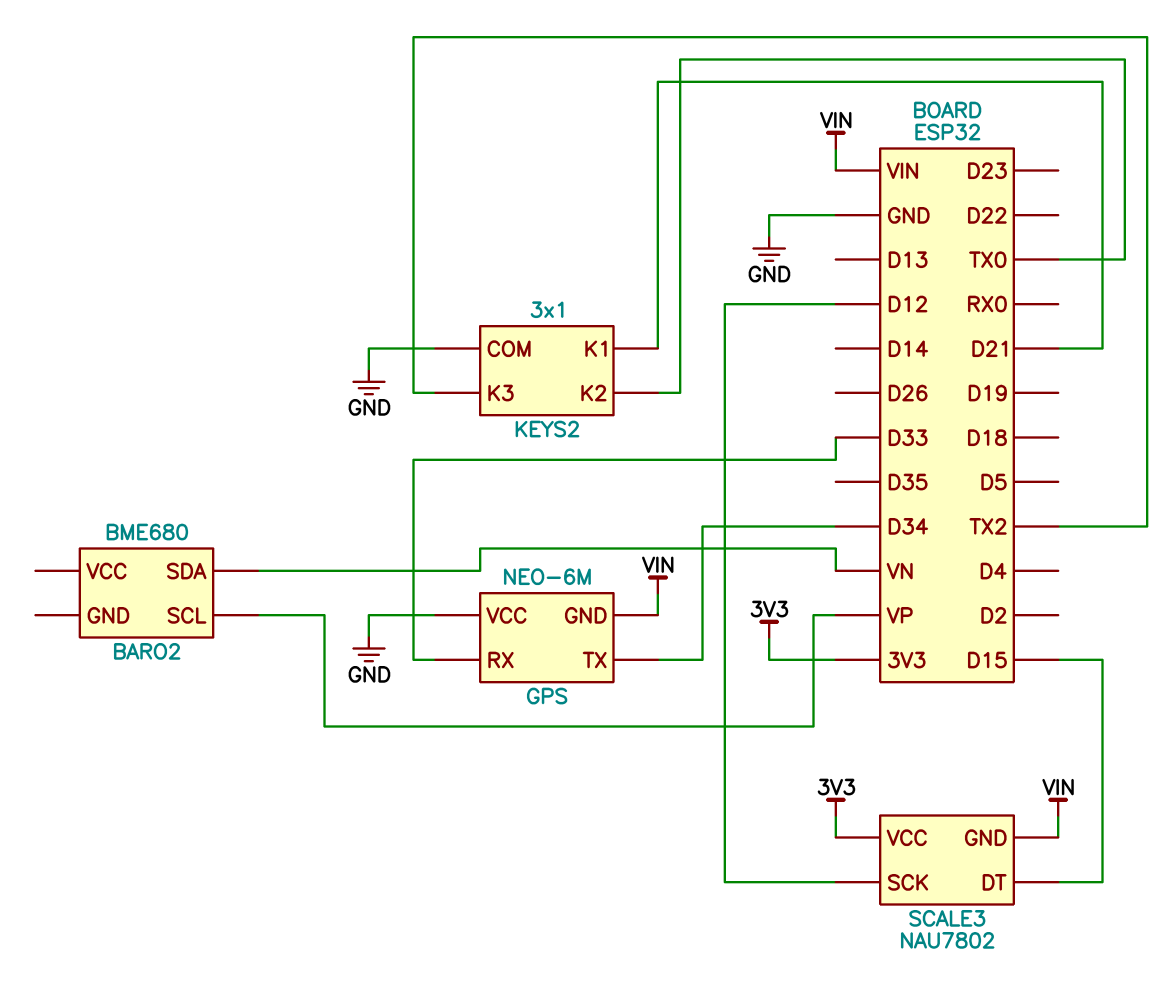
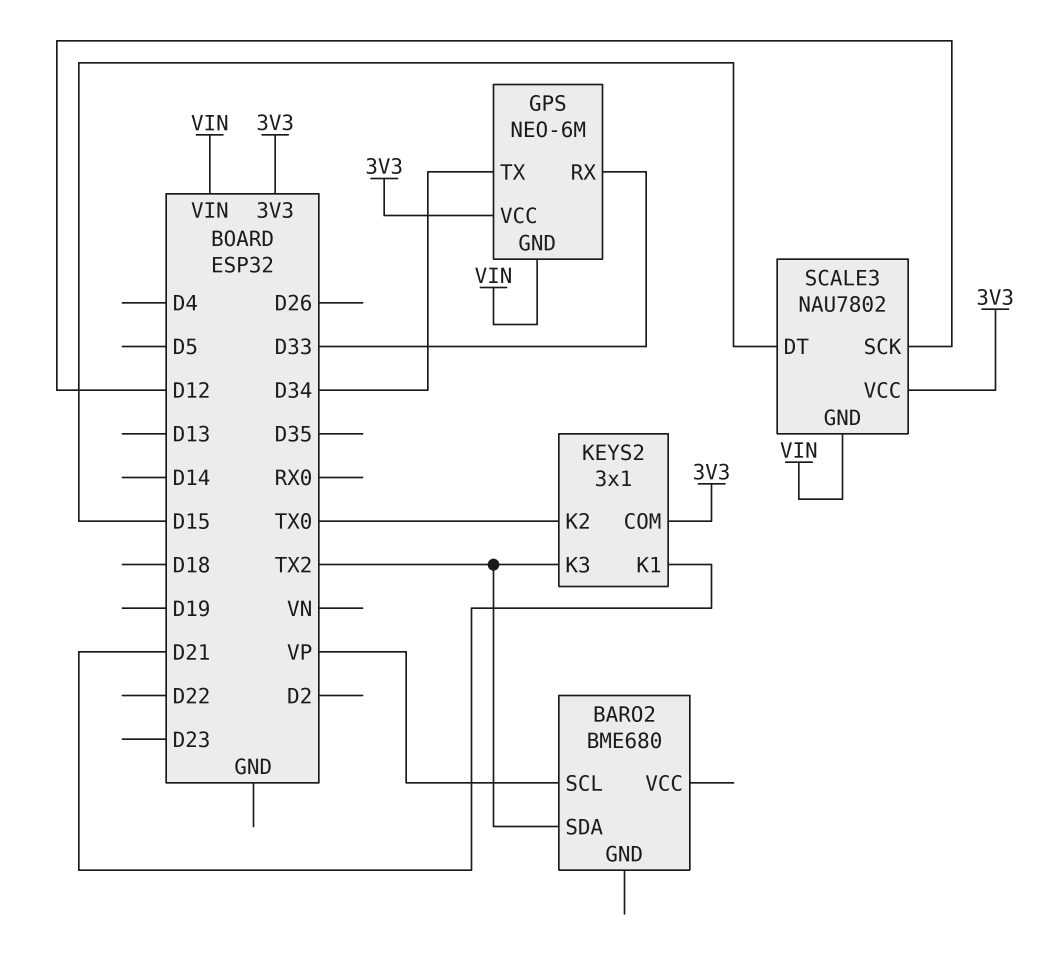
BARO2 pin SDA: VN -> TX2
GPS pin VCC: GND -> 3V3
KEYS2 pin COM: GND -> 3V3

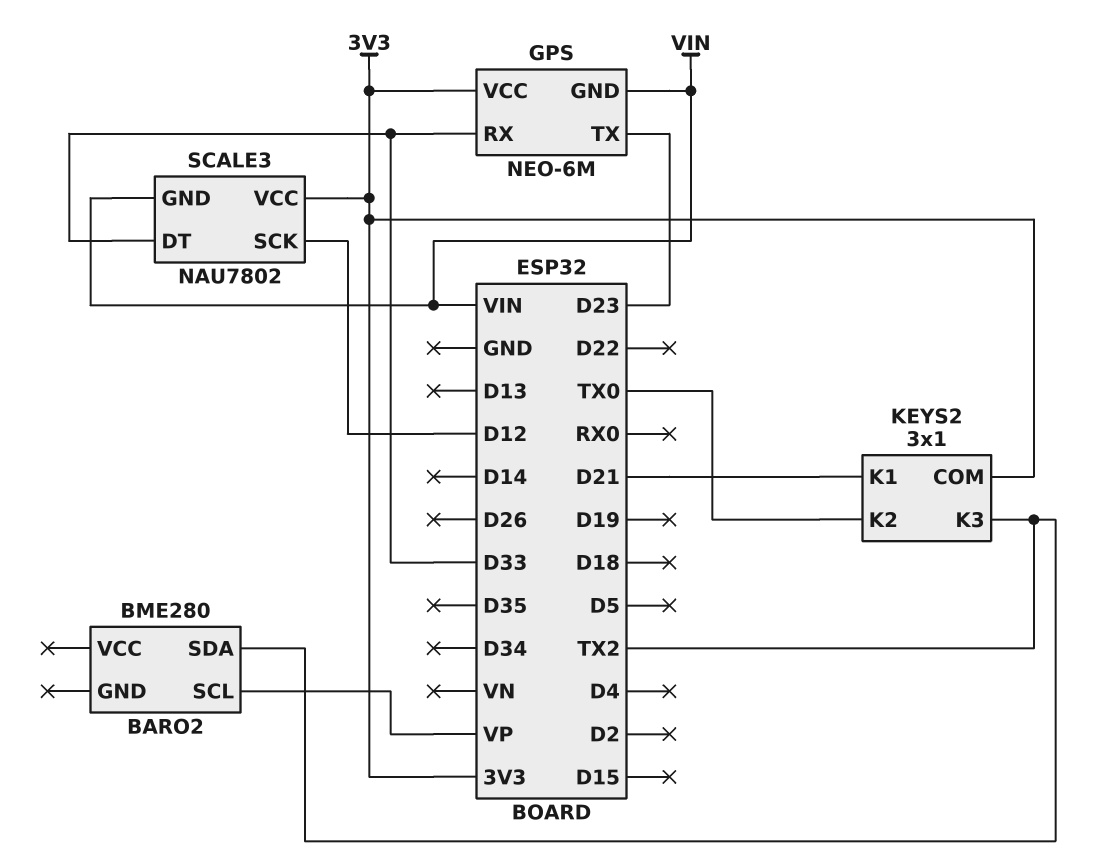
BARO2: BME680 -> BME280
GPS pin TX: D34 -> D23
SCALE3 pin DT: D15 -> D33

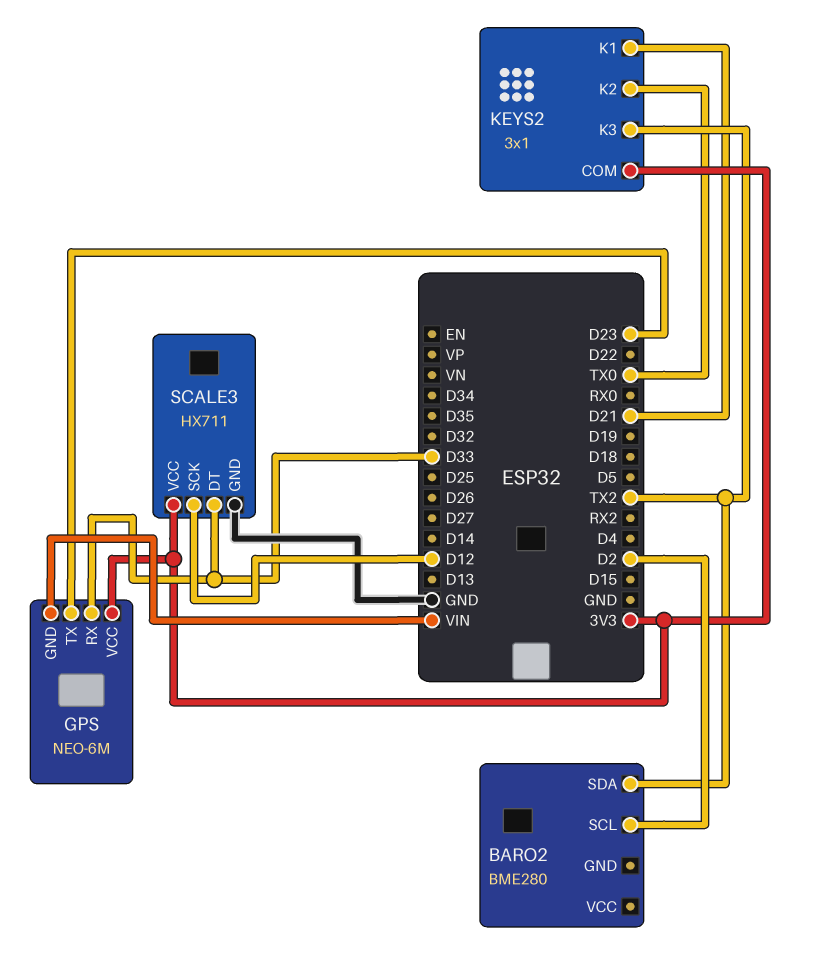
BARO2 pin SCL: VP -> D2
SCALE3: NAU7802 -> HX711
SCALE3 pin GND: VIN -> GND

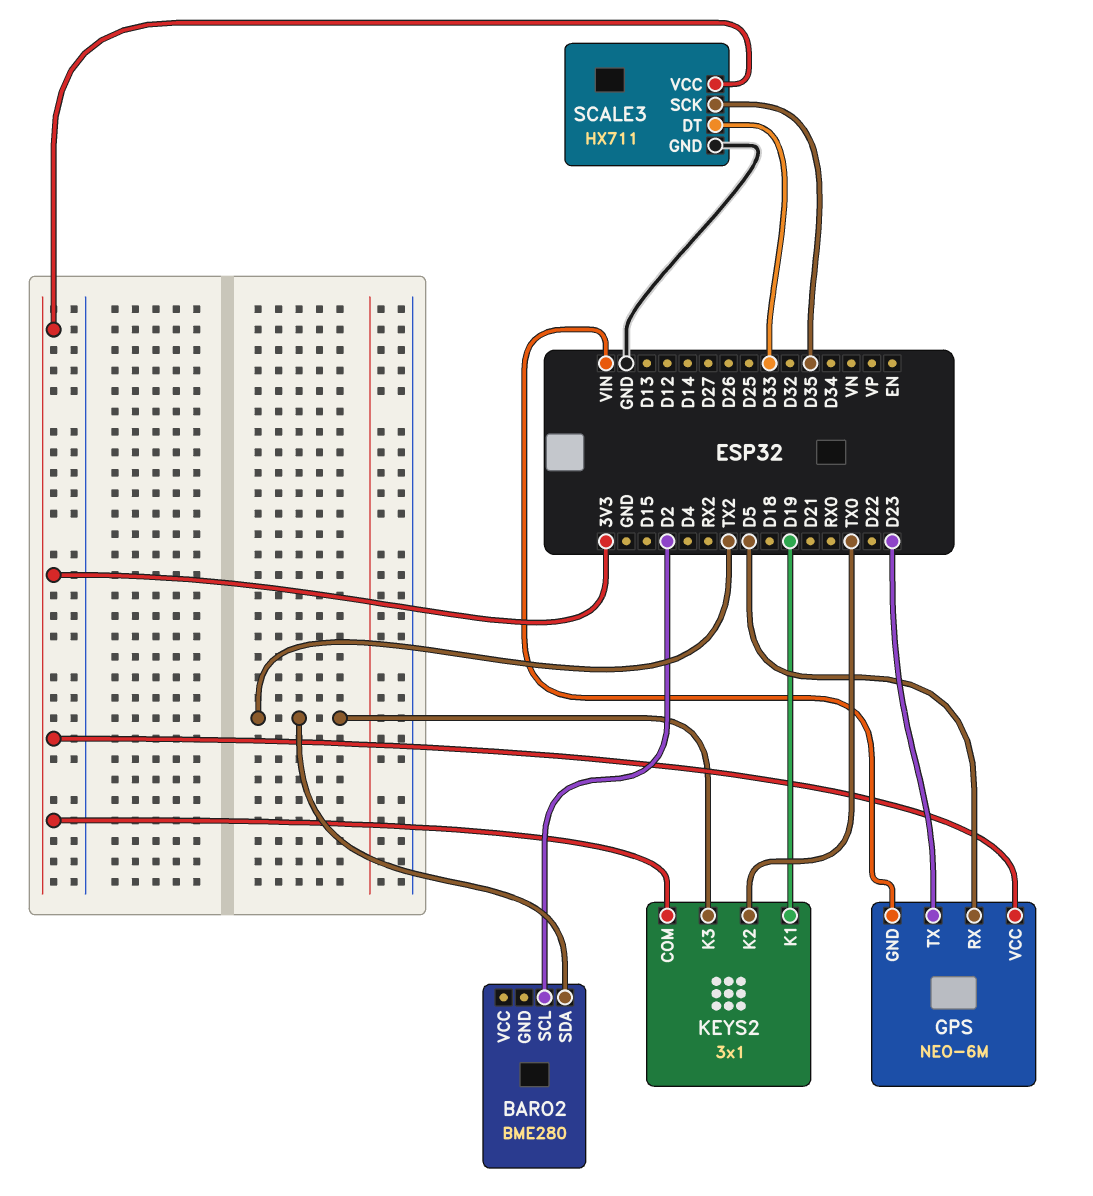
GPS pin RX: D33 -> D5
KEYS2 pin K1: D21 -> D19
SCALE3 pin SCK: D12 -> D35

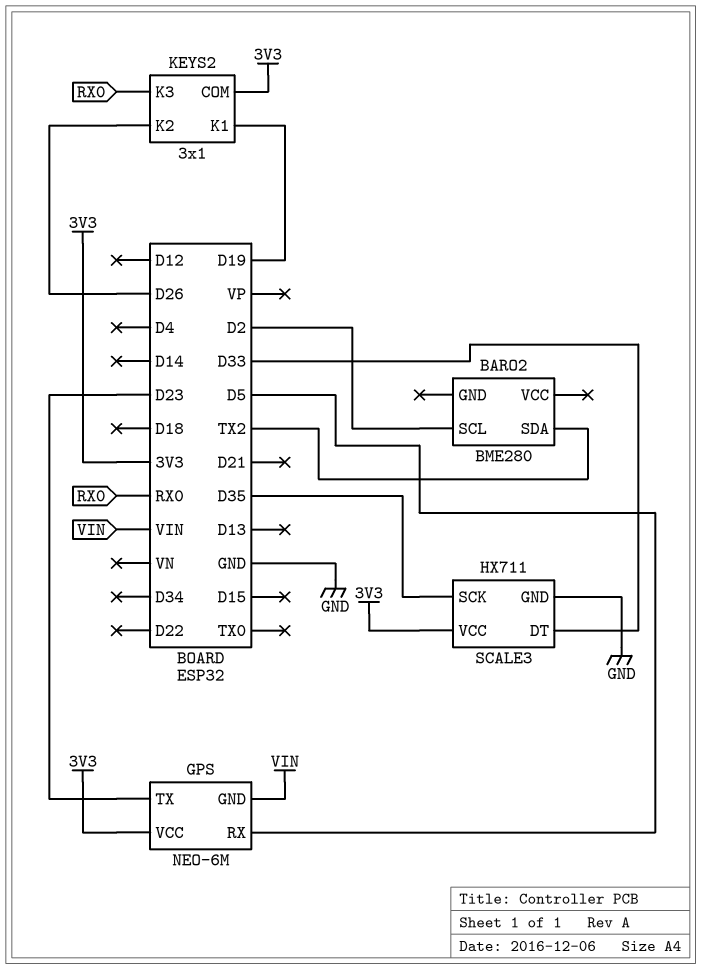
KEYS2 pin K2: TX0 -> D26
KEYS2 pin K3: TX2 -> RX0

